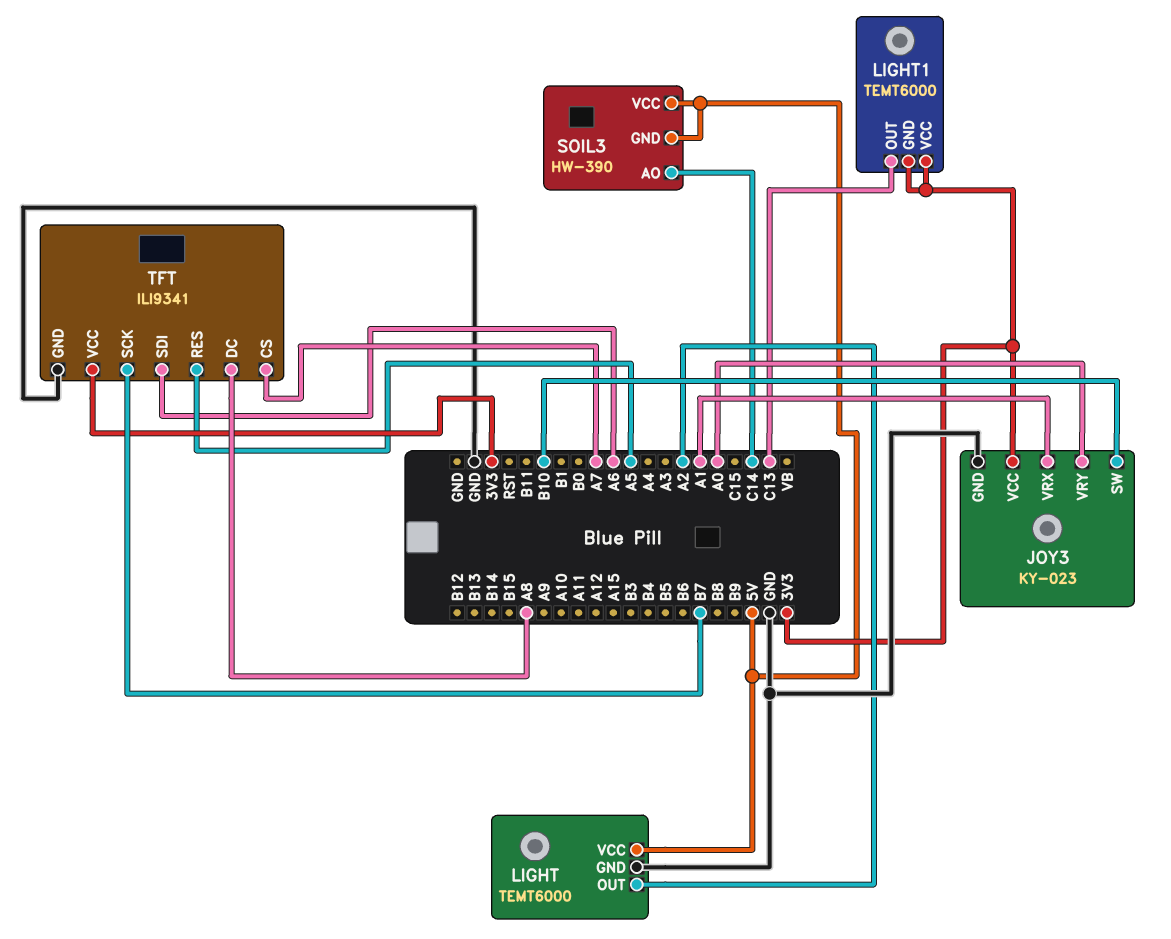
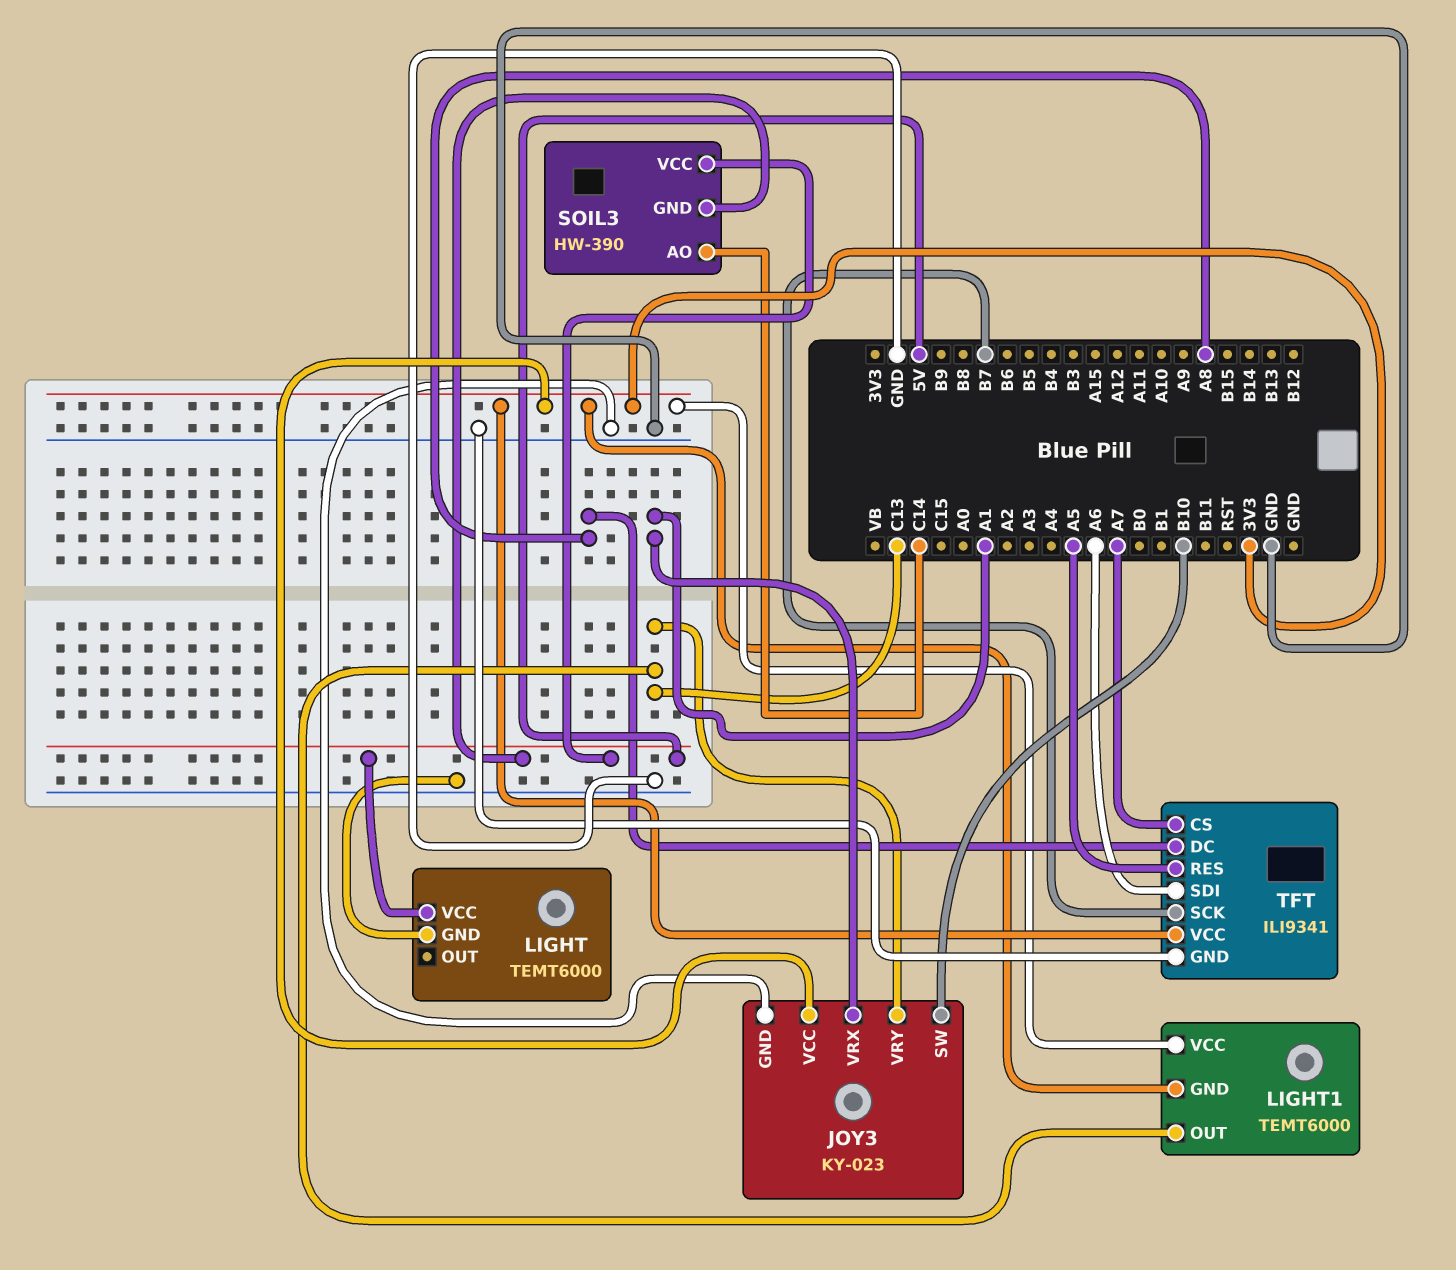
JOY3 pin VRY: A0 -> C13
LIGHT pin OUT: A2 -> none

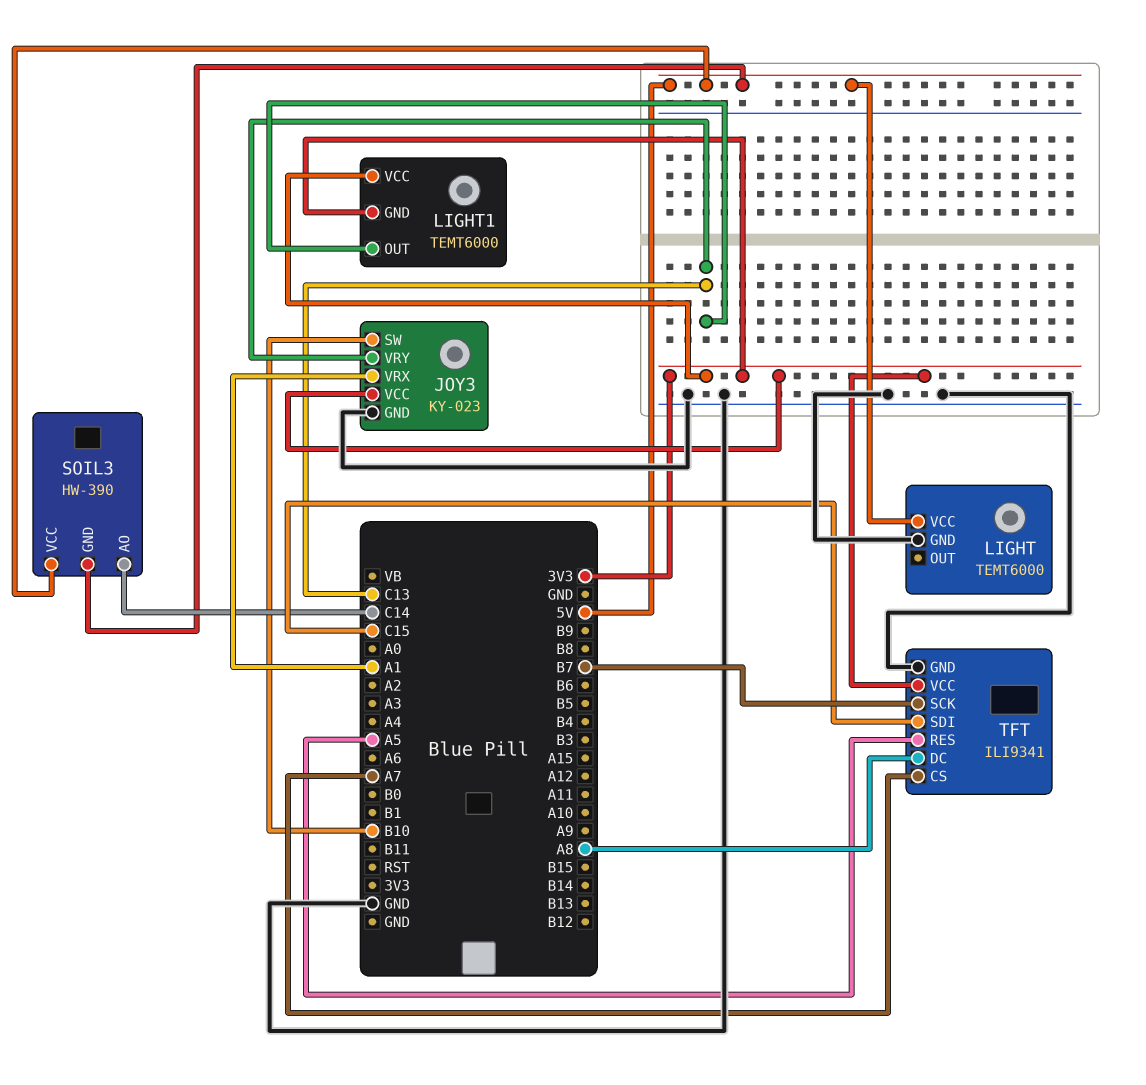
TFT pin SDI: A6 -> C15

